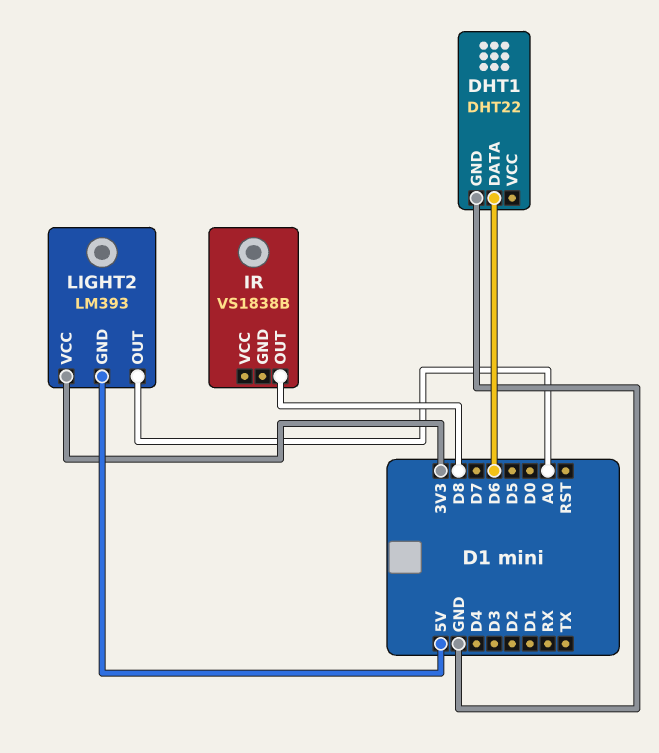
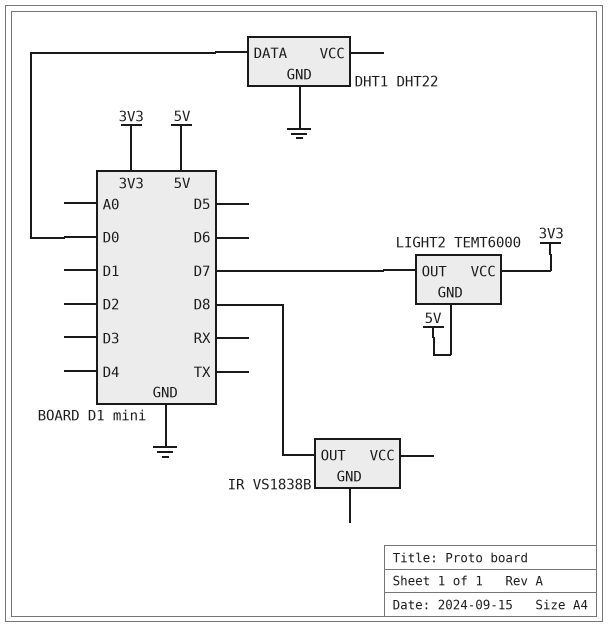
DHT1 pin DATA: D6 -> D0
LIGHT2: LM393 -> TEMT6000
LIGHT2 pin OUT: A0 -> D7

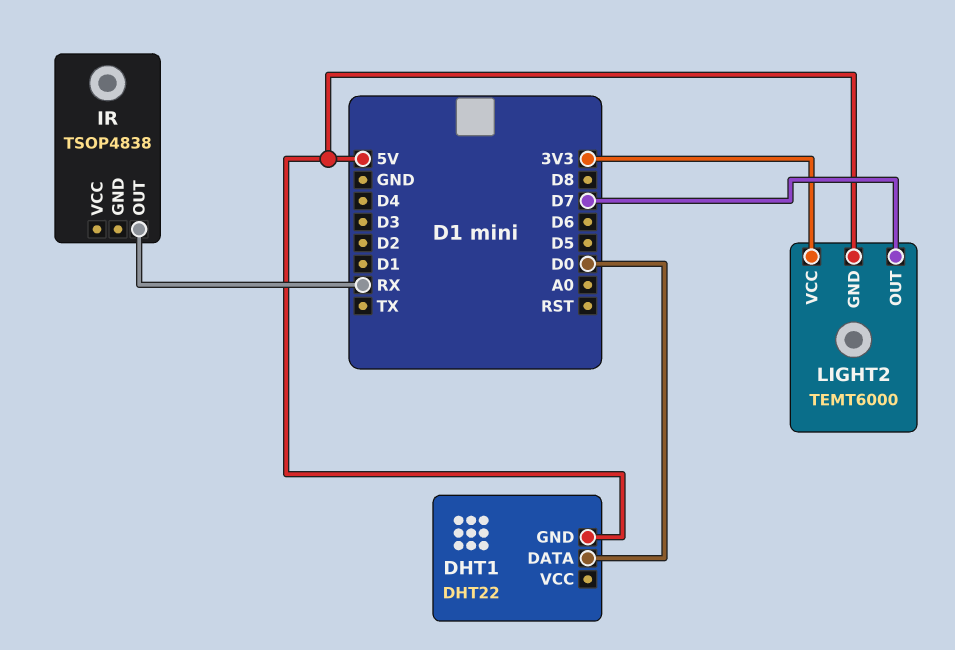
DHT1 pin GND: GND -> 5V
IR: VS1838B -> TSOP4838
IR pin OUT: D8 -> RX

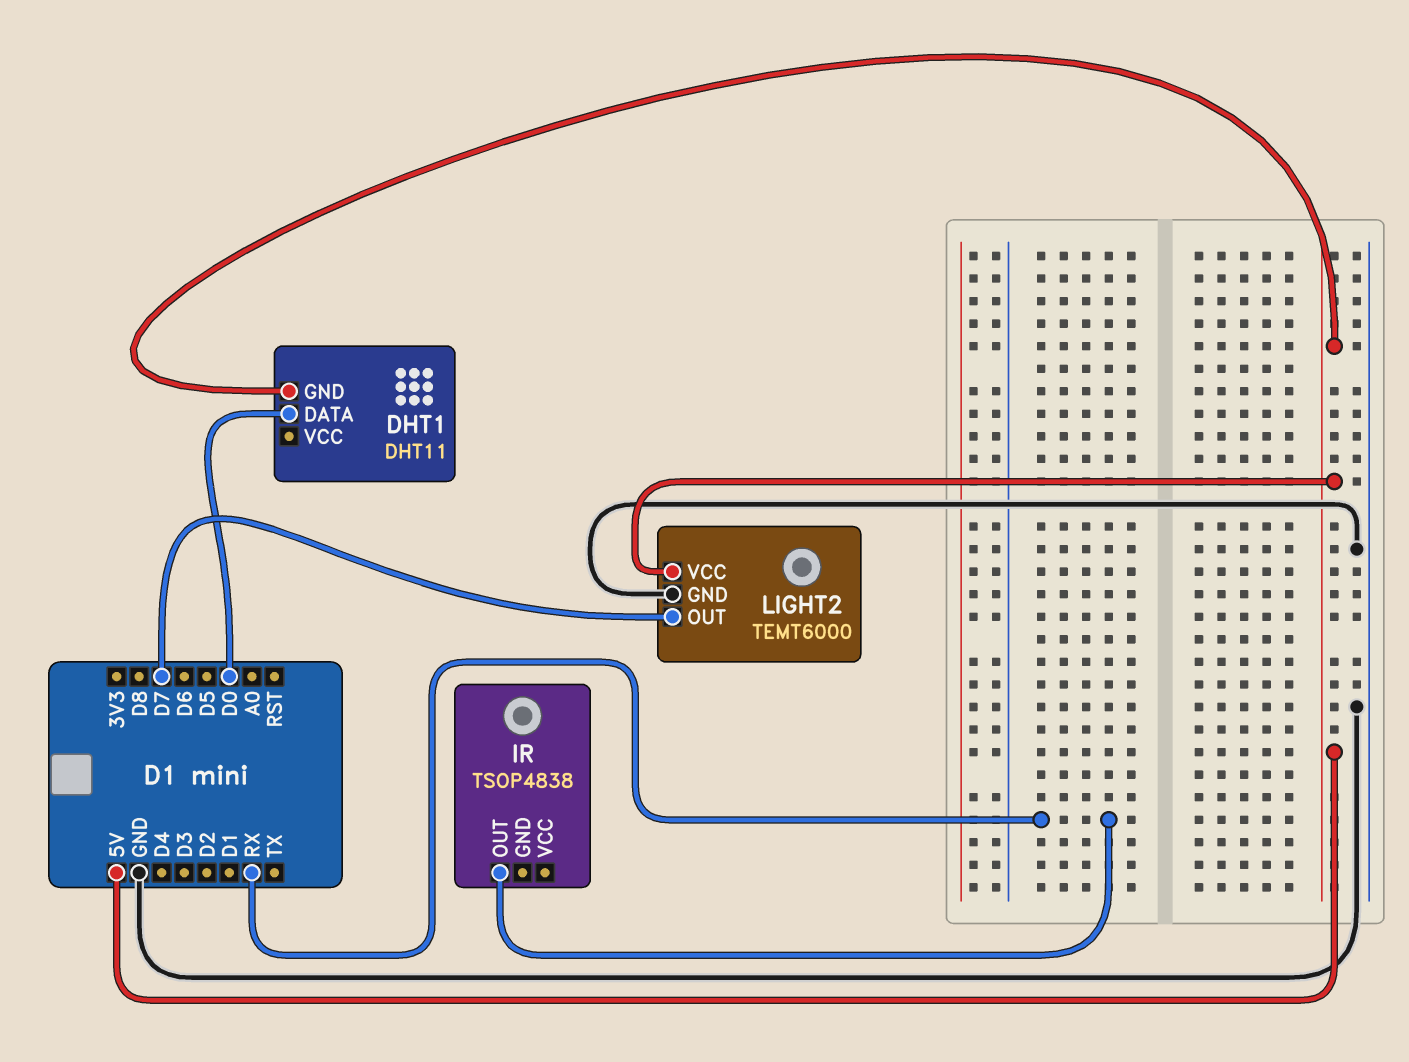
DHT1: DHT22 -> DHT11
LIGHT2 pin GND: 5V -> GND
LIGHT2 pin VCC: 3V3 -> 5V

